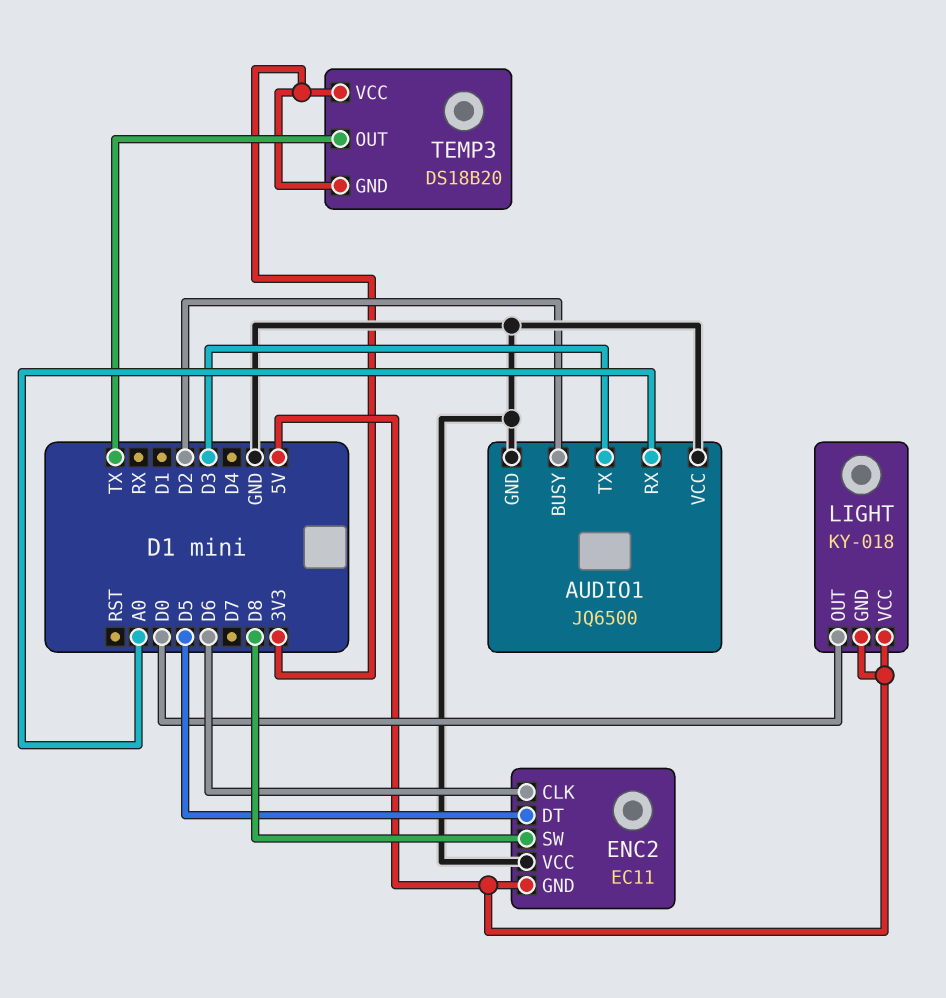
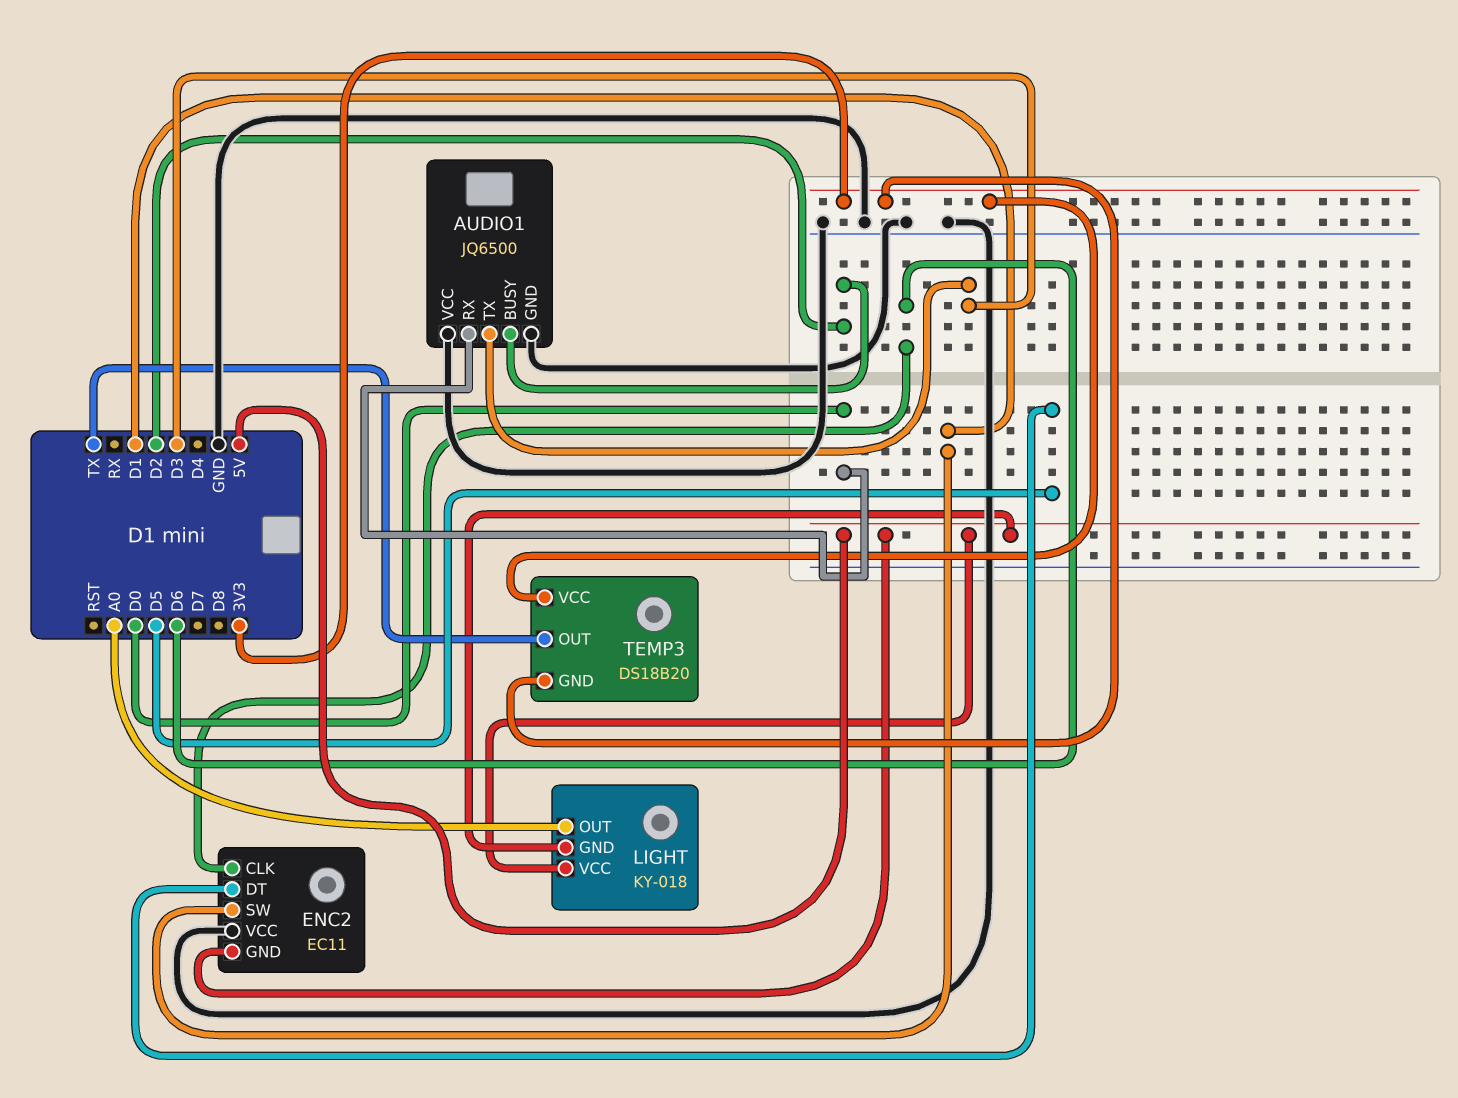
AUDIO1 pin RX: A0 -> D0
ENC2 pin SW: D8 -> D1
LIGHT pin OUT: D0 -> A0

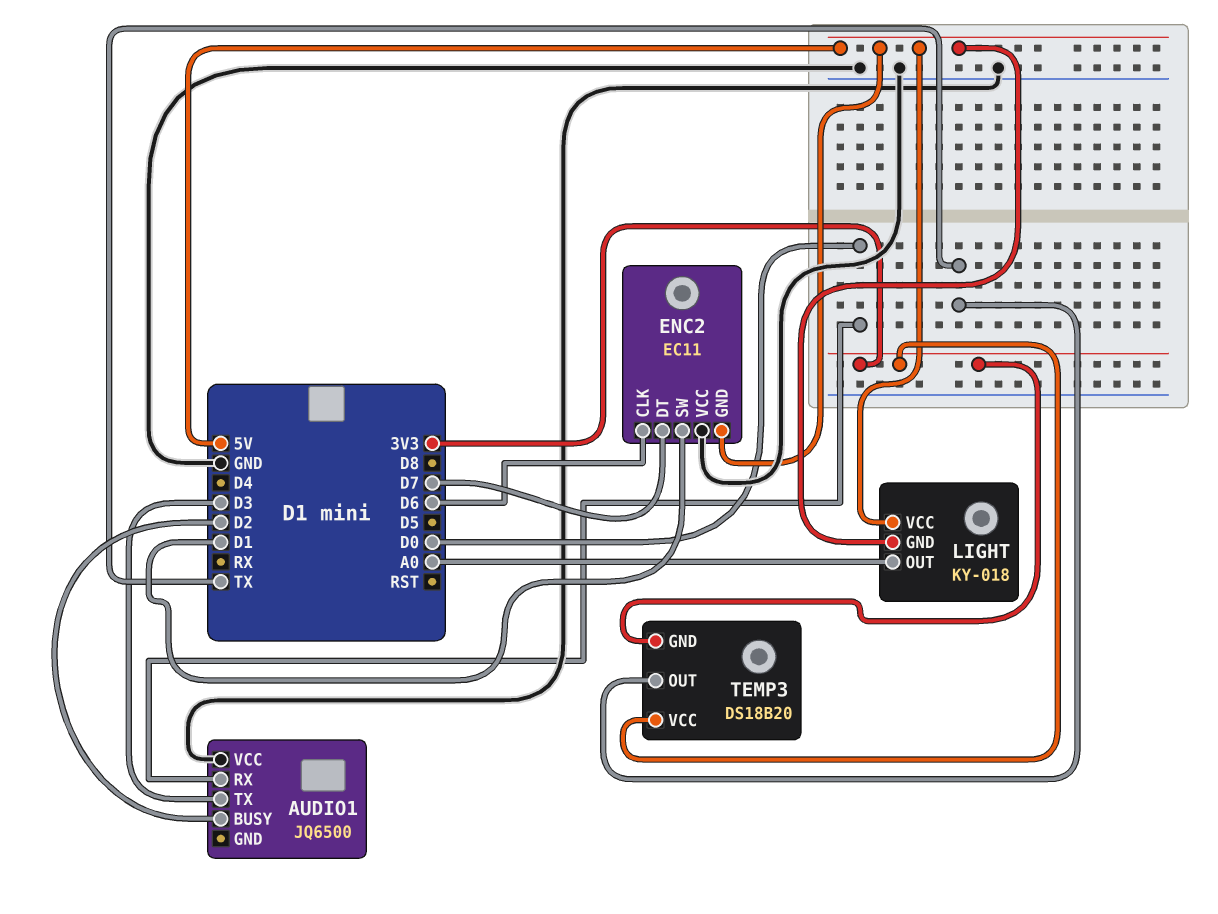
AUDIO1 pin GND: GND -> none
ENC2 pin DT: D5 -> D7

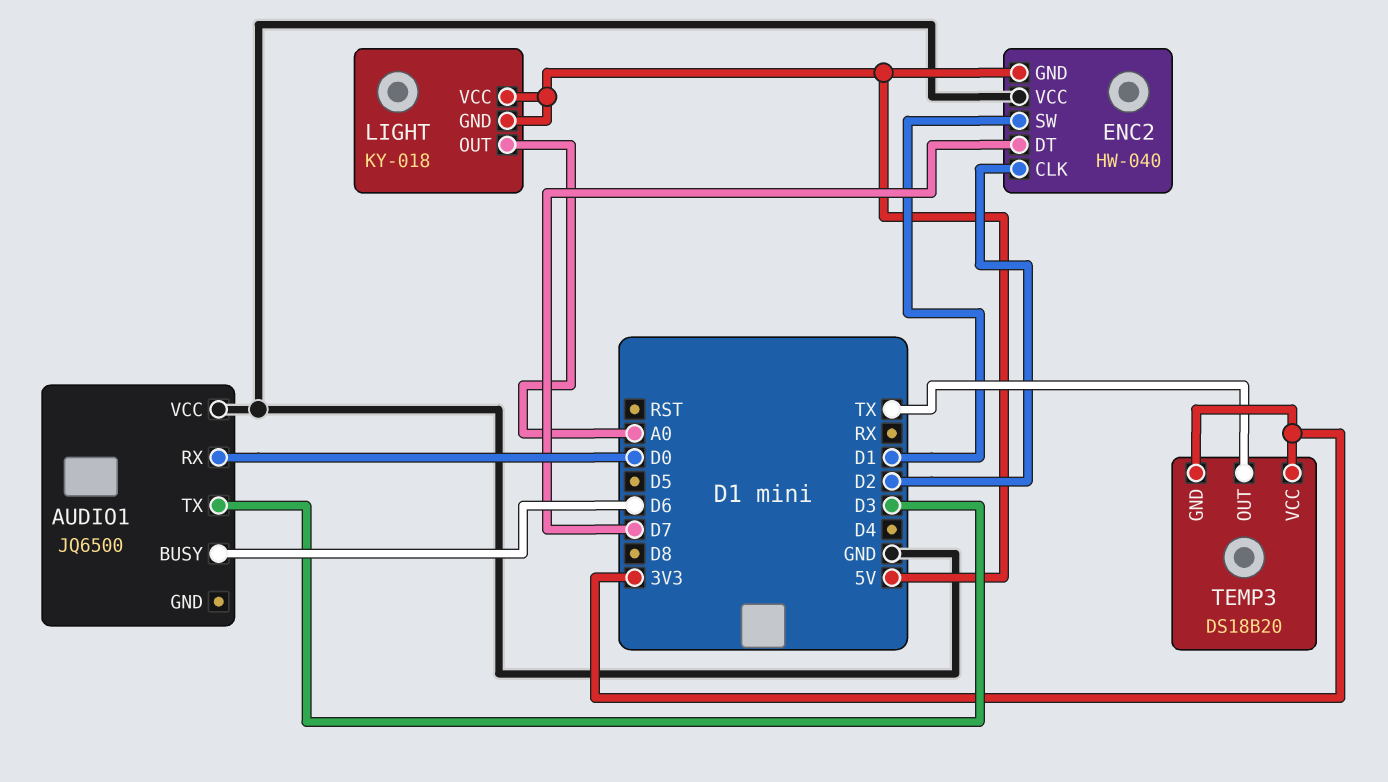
AUDIO1 pin BUSY: D2 -> D6
ENC2: EC11 -> HW-040
ENC2 pin CLK: D6 -> D2

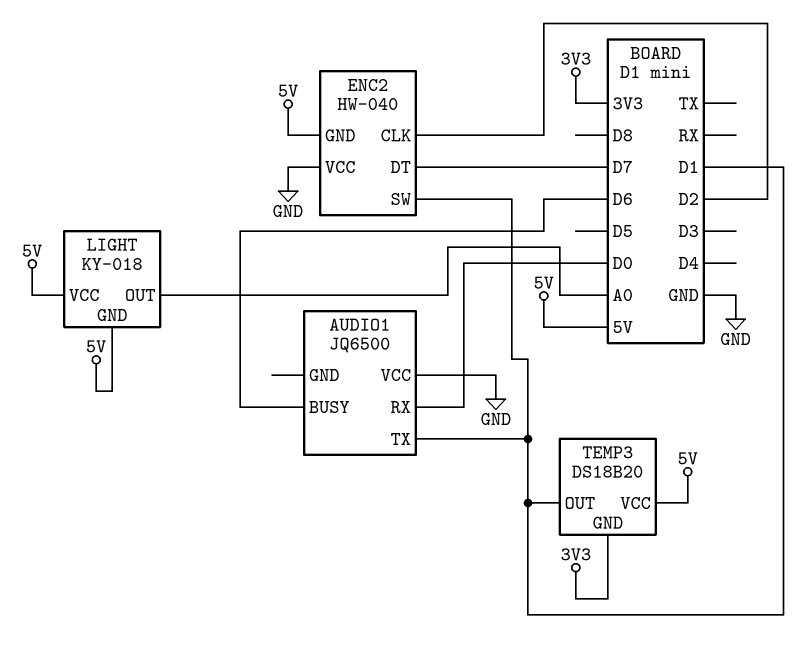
AUDIO1 pin TX: D3 -> D1
TEMP3 pin OUT: TX -> D1
TEMP3 pin VCC: 3V3 -> 5V

